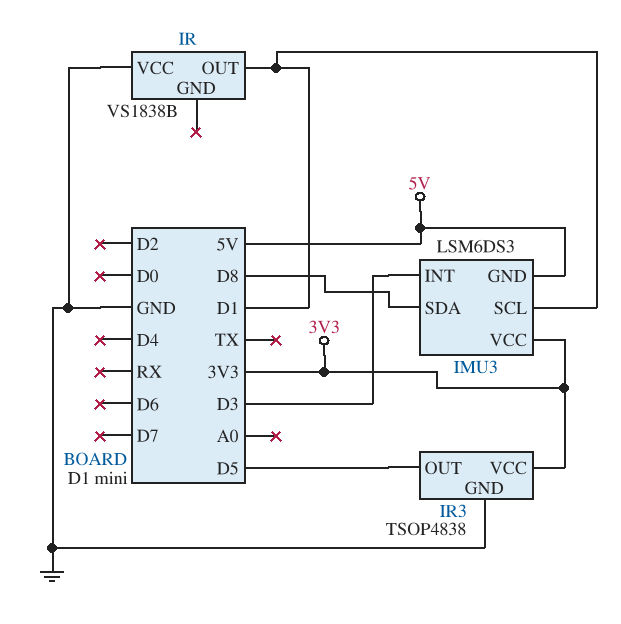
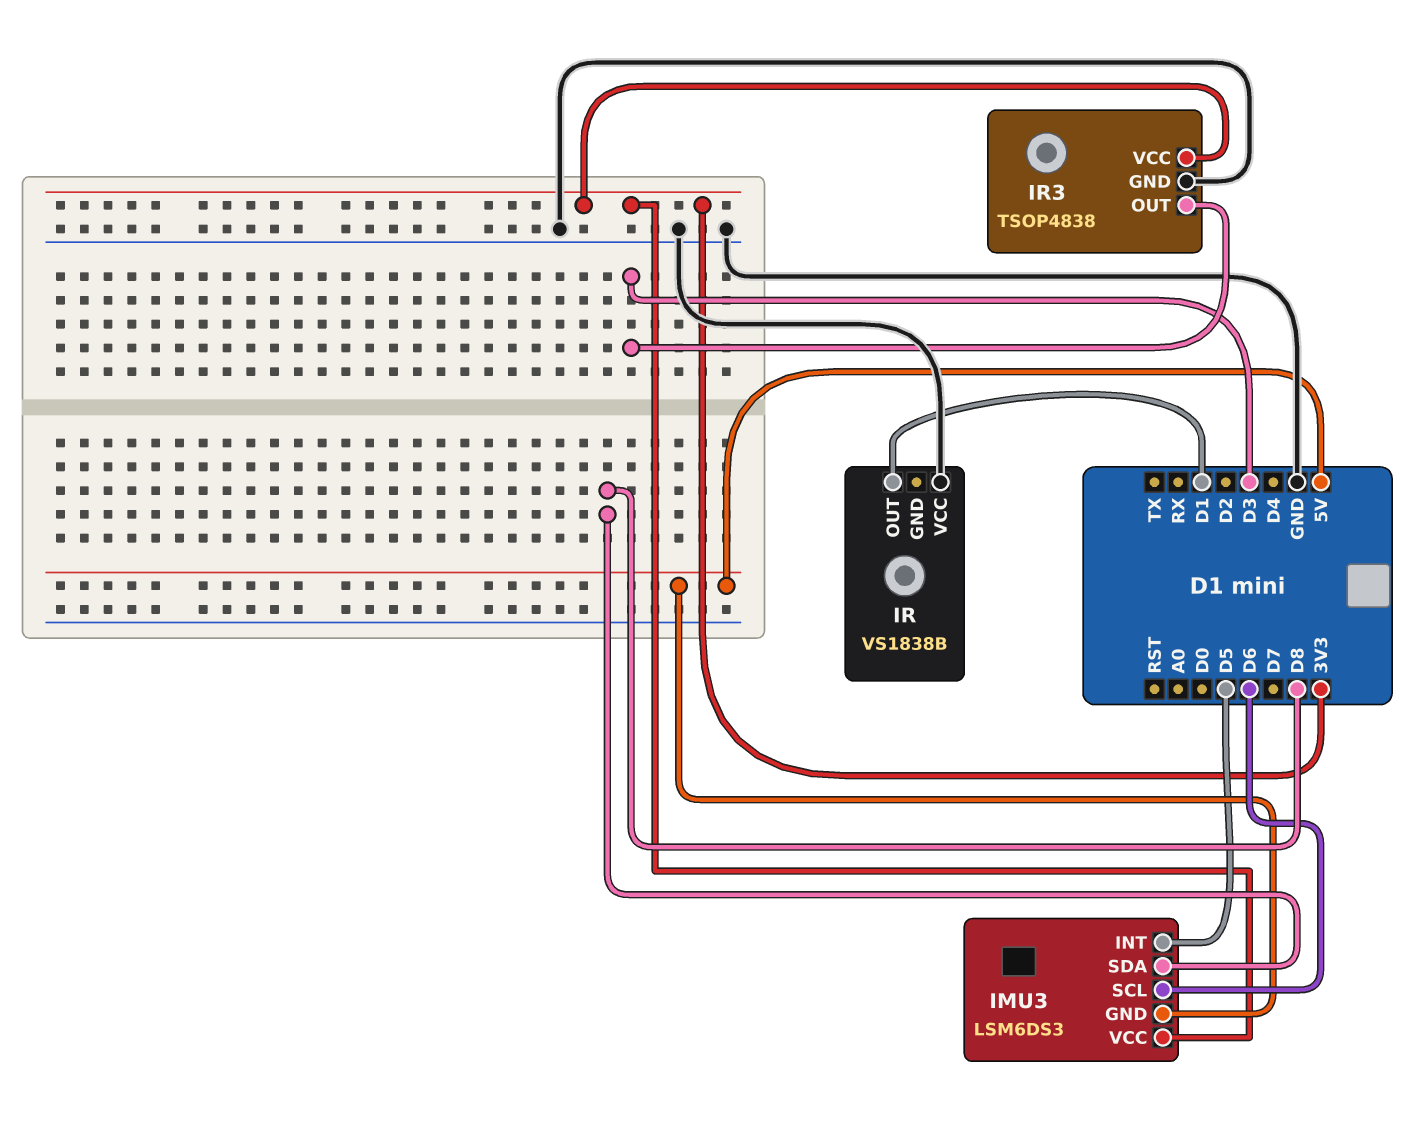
IMU3 pin INT: D3 -> D5
IMU3 pin SCL: D1 -> D6
IR3 pin OUT: D5 -> D3

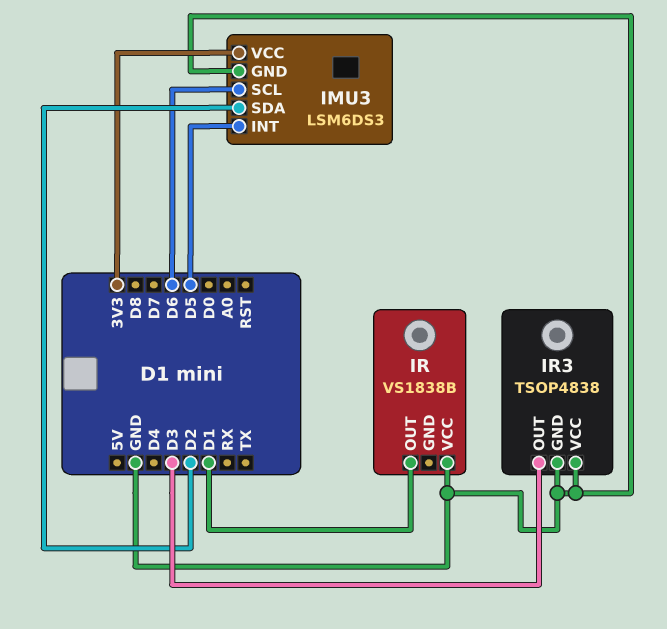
IMU3 pin GND: 5V -> GND
IMU3 pin SDA: D8 -> D2
IR3 pin VCC: 3V3 -> GND

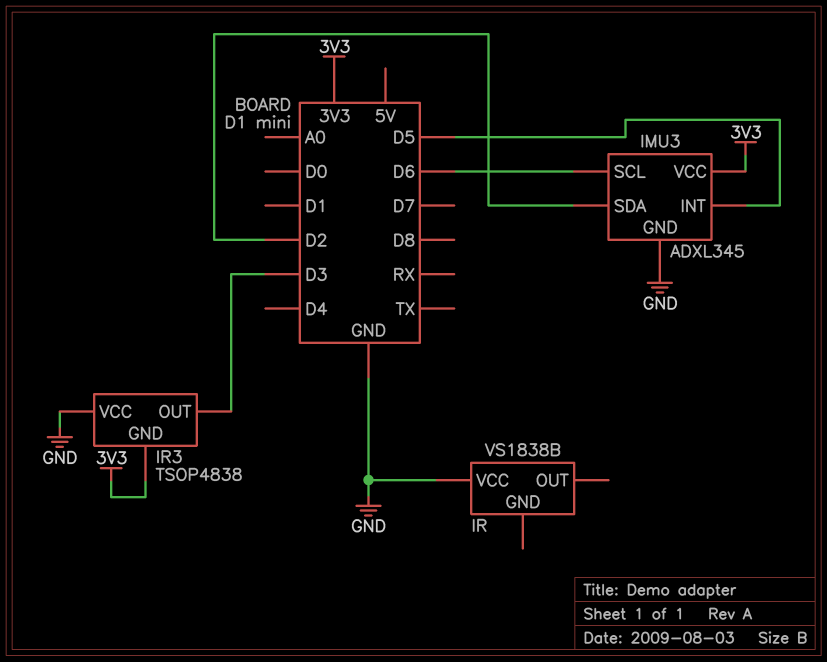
IMU3: LSM6DS3 -> ADXL345
IR pin OUT: D1 -> none
IR3 pin GND: GND -> 3V3

